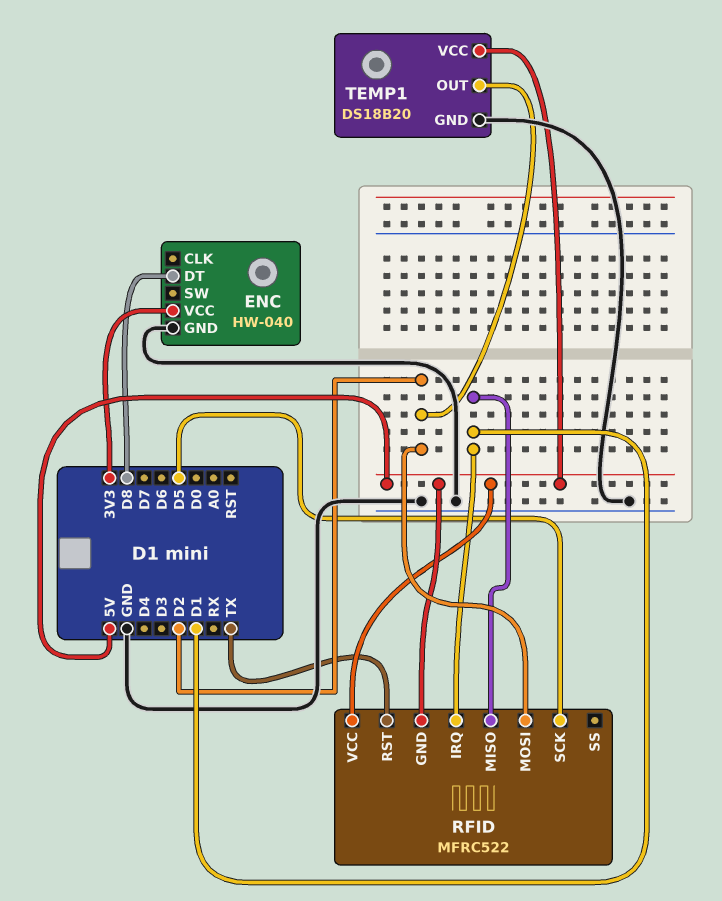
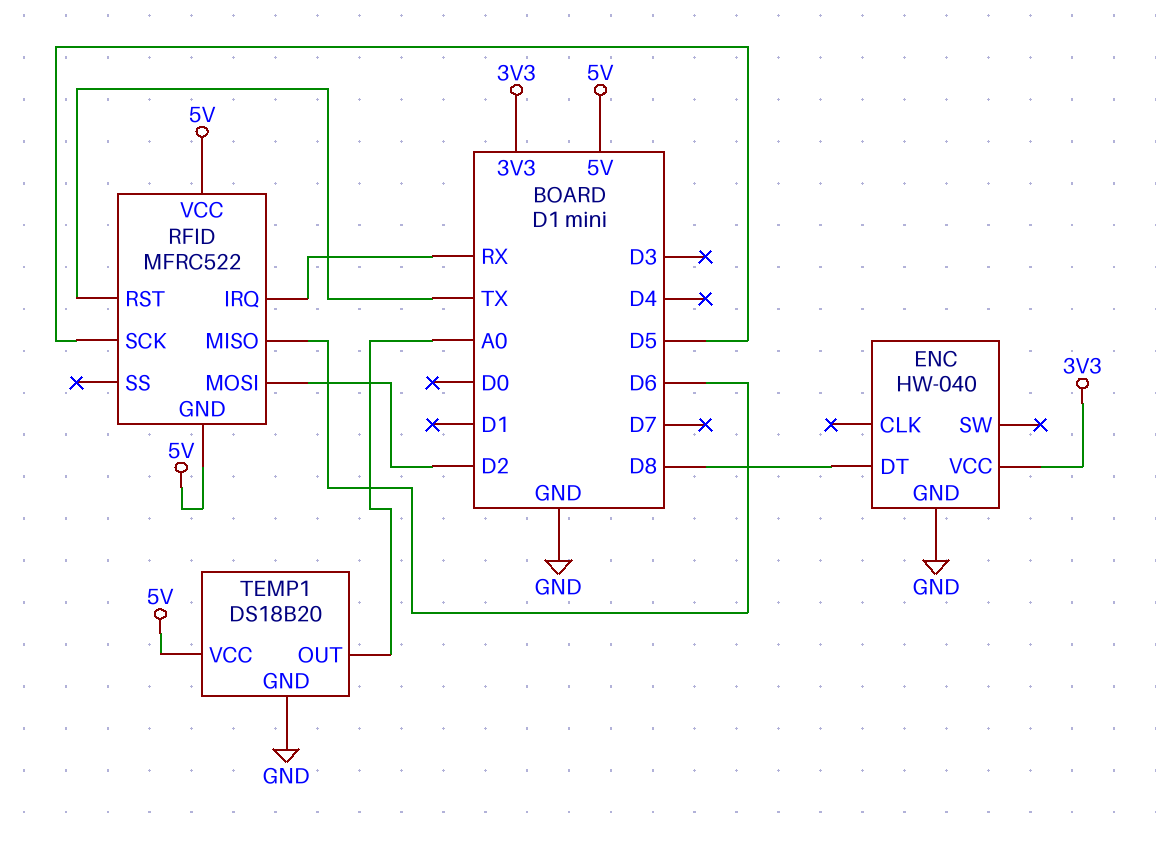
RFID pin IRQ: D1 -> RX
RFID pin MISO: D1 -> D6
TEMP1 pin OUT: D2 -> A0

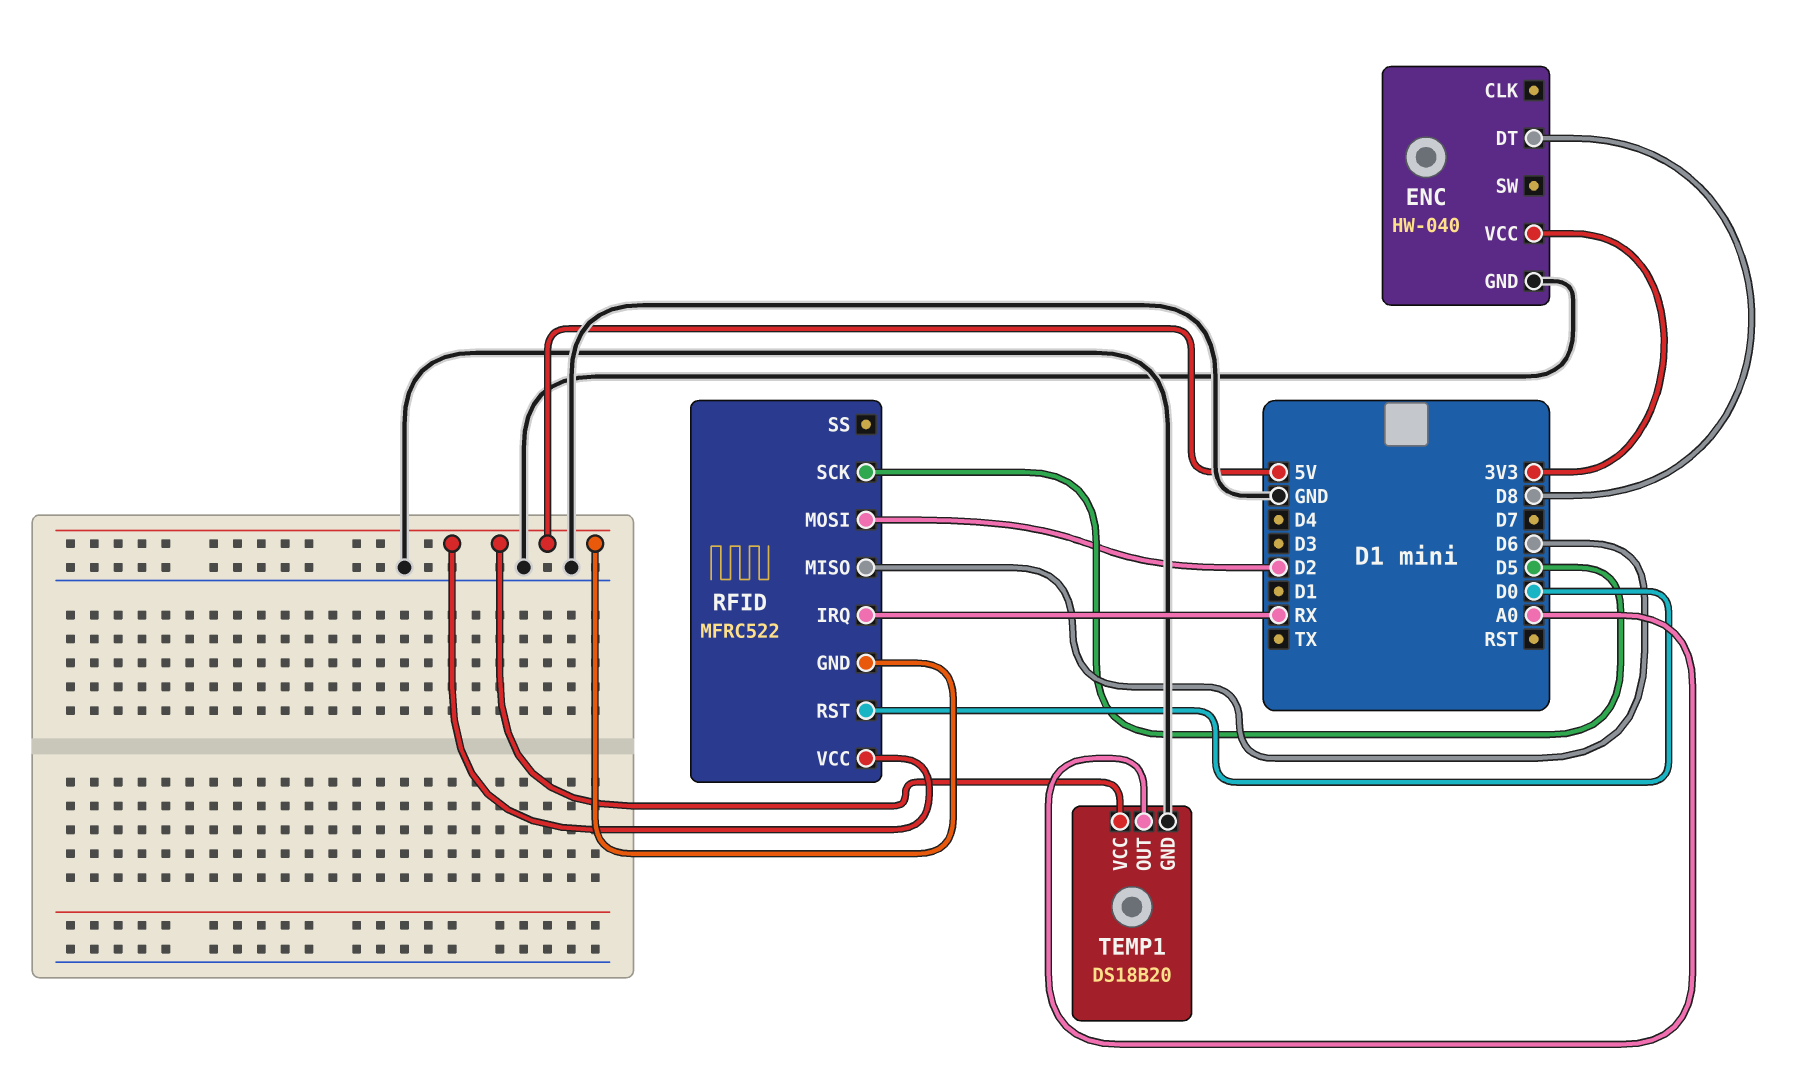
RFID pin RST: TX -> D0

